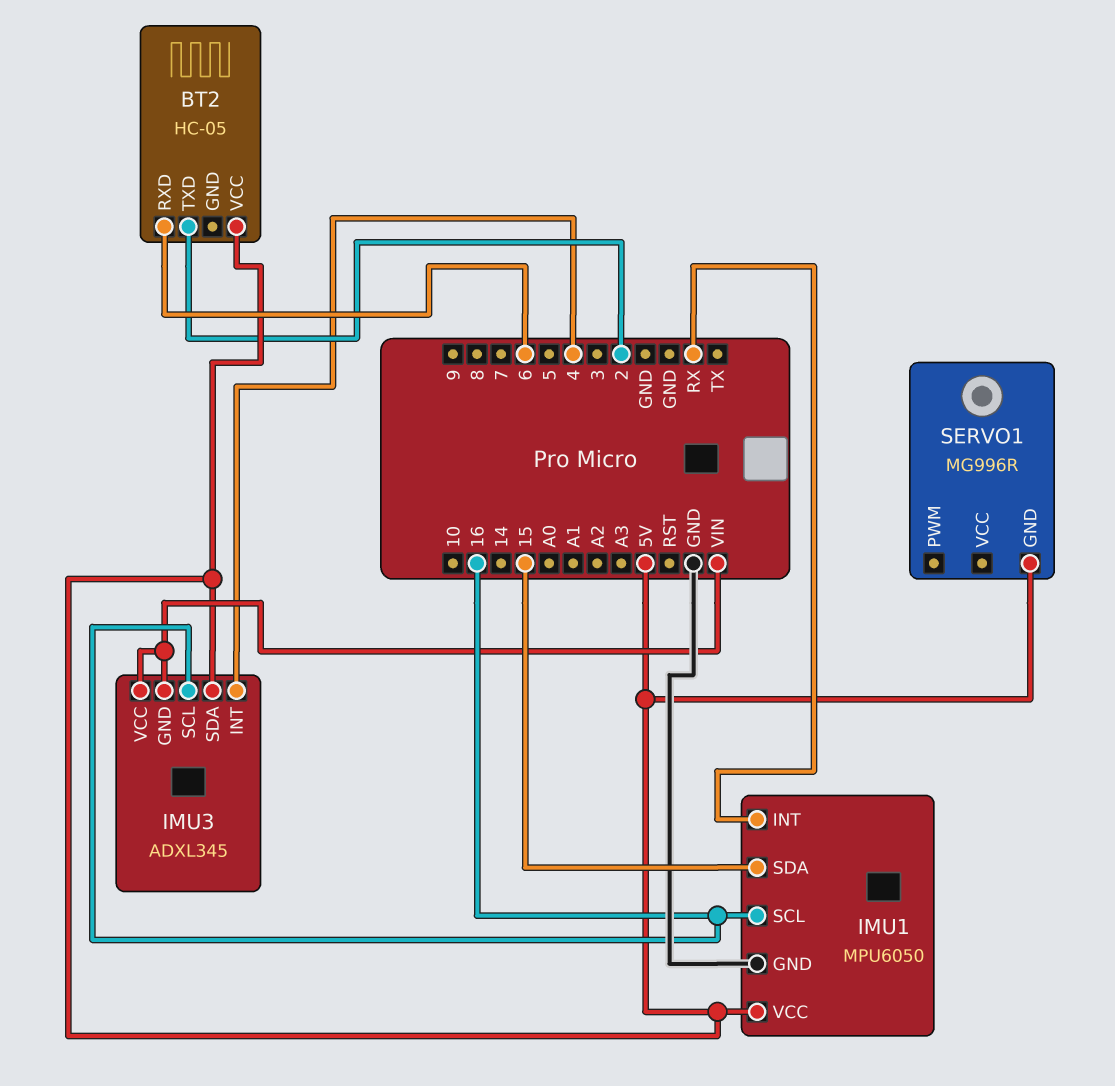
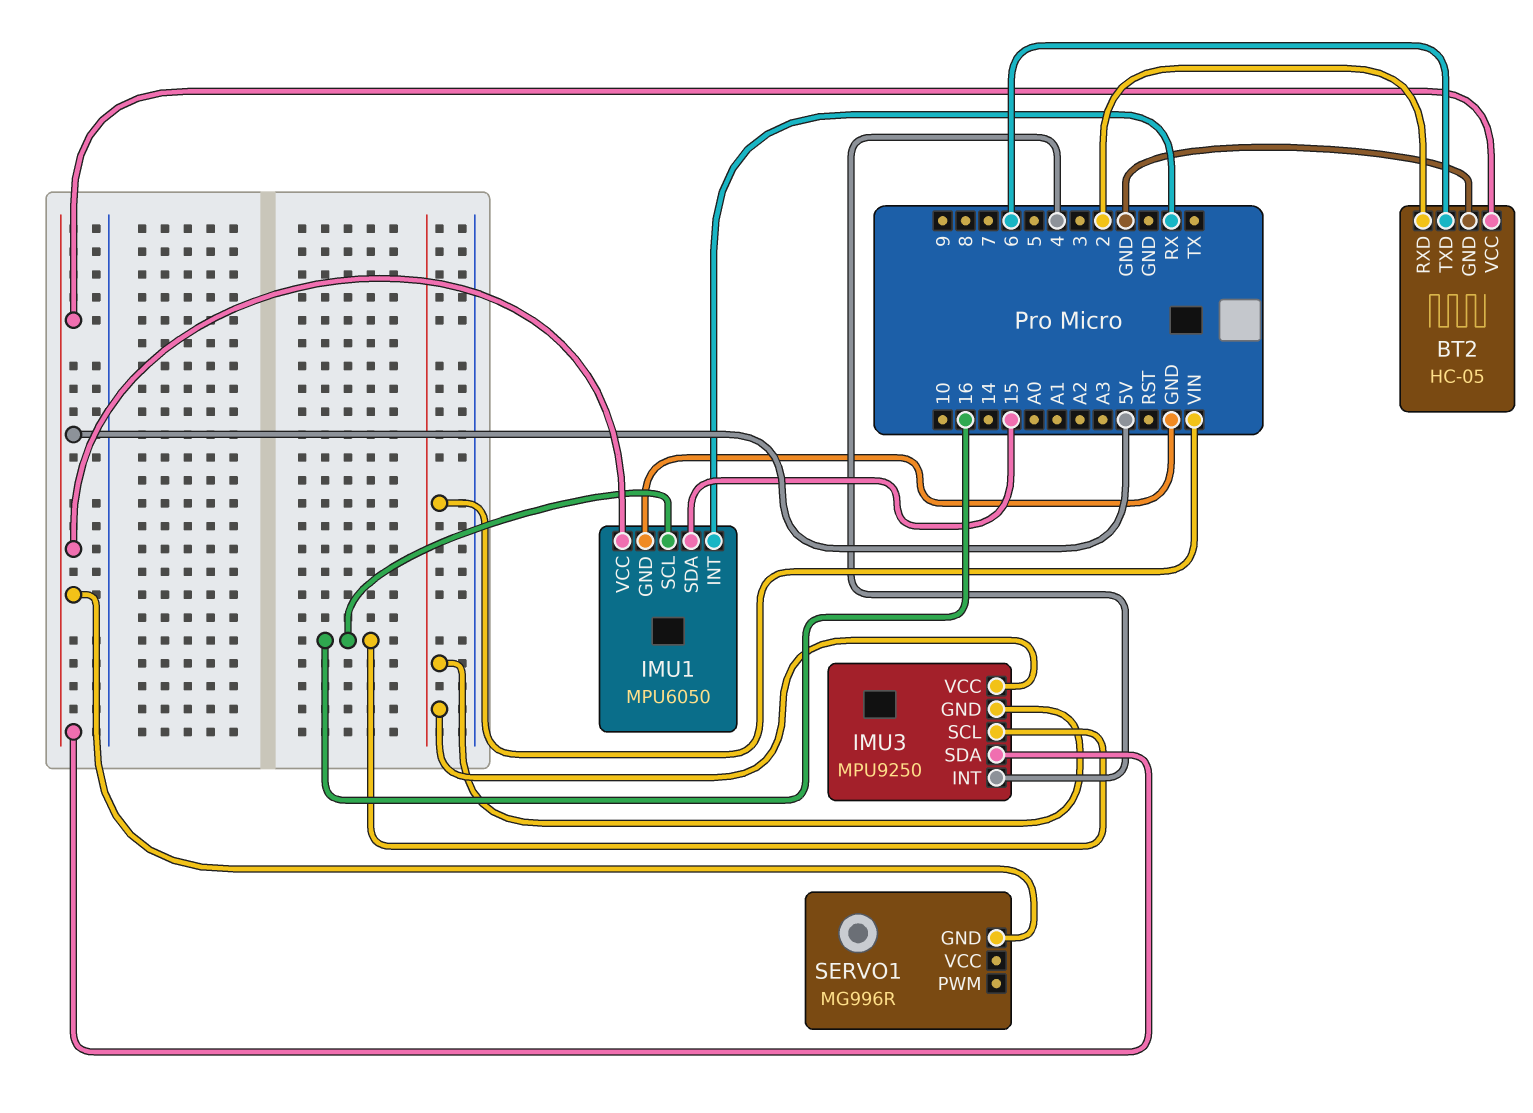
BT2 pin GND: none -> GND
BT2 pin RXD: 6 -> 2
BT2 pin TXD: 2 -> 6
IMU3: ADXL345 -> MPU9250

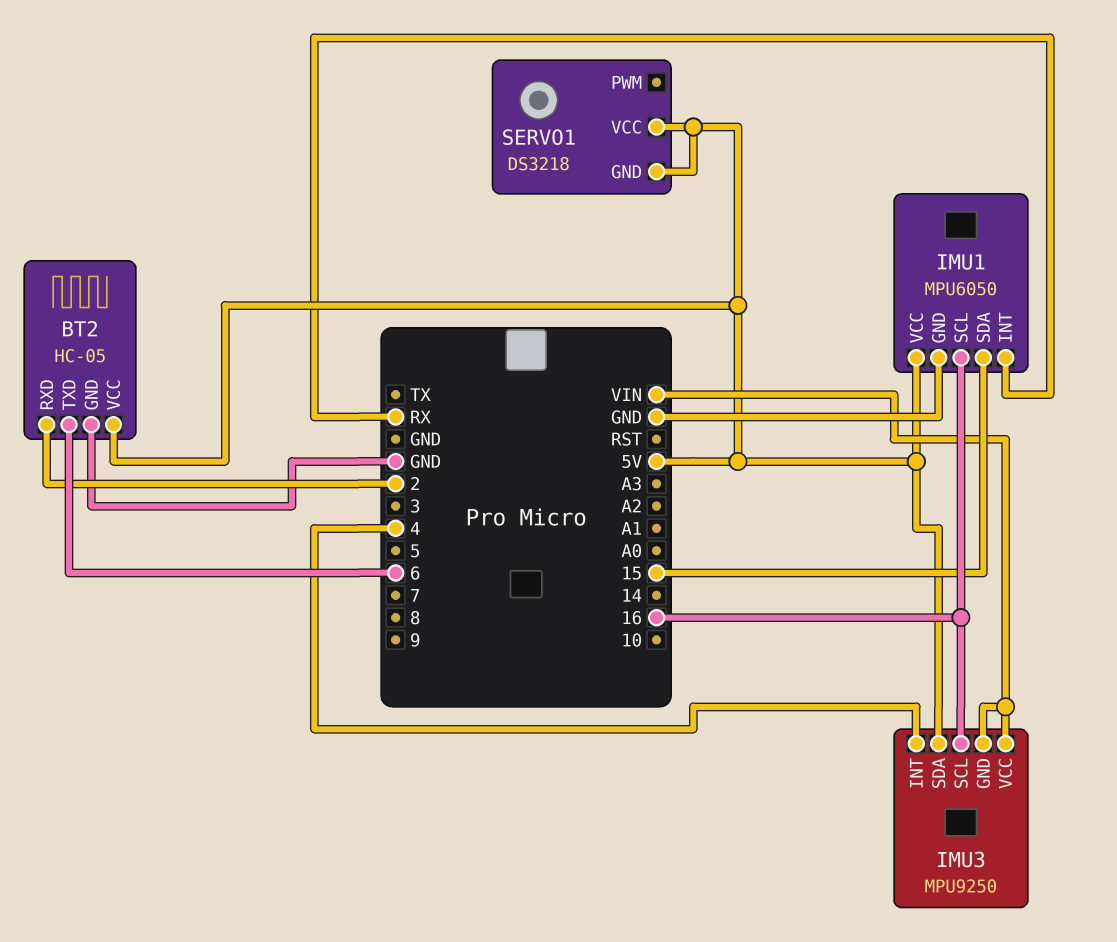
SERVO1: MG996R -> DS3218
SERVO1 pin VCC: none -> 5V

